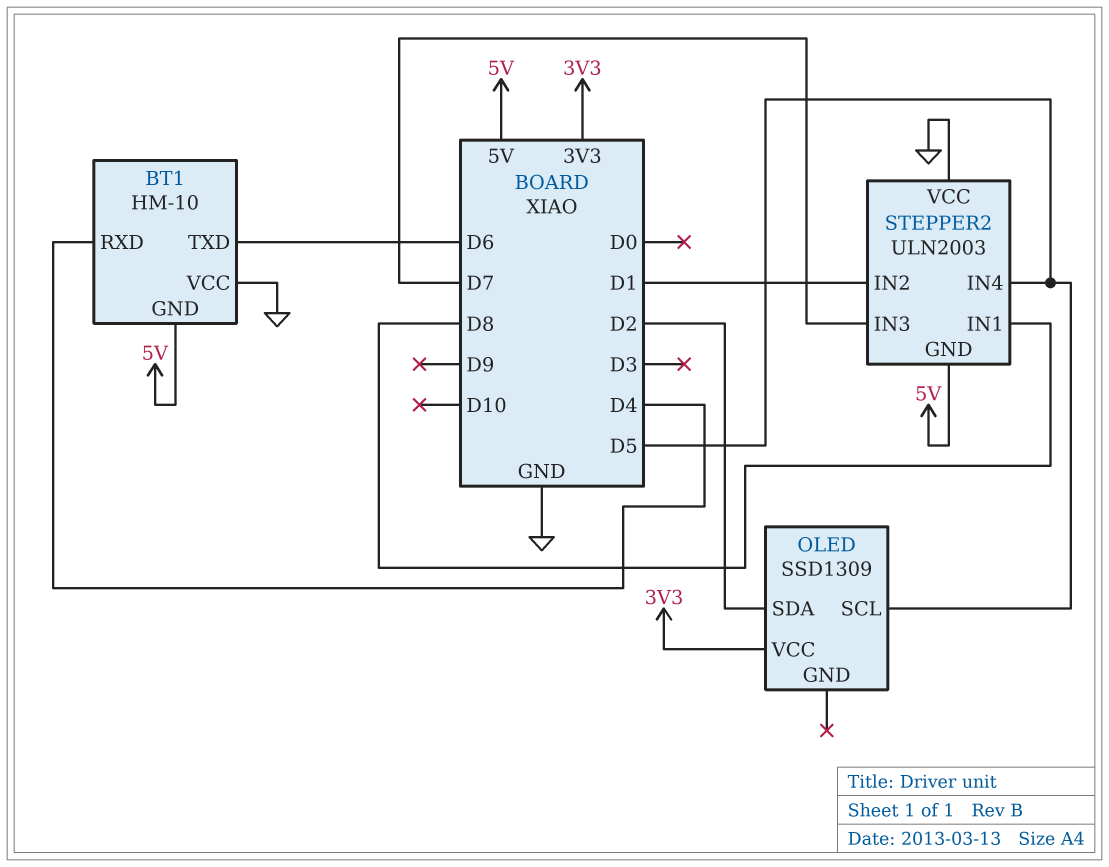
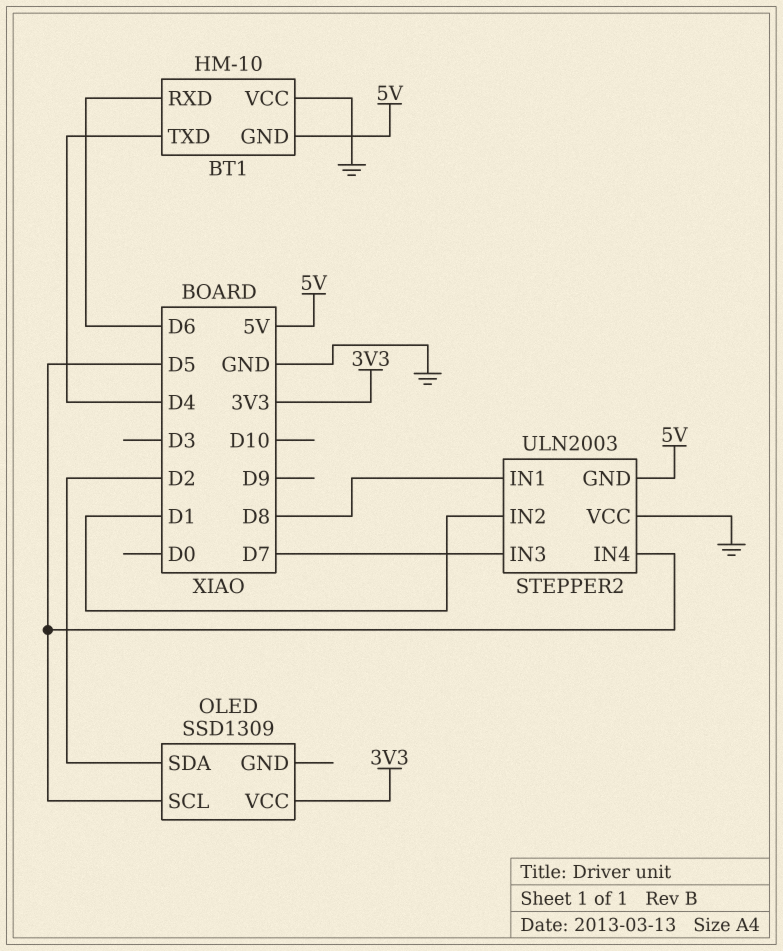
BT1 pin RXD: D4 -> D6
BT1 pin TXD: D6 -> D4

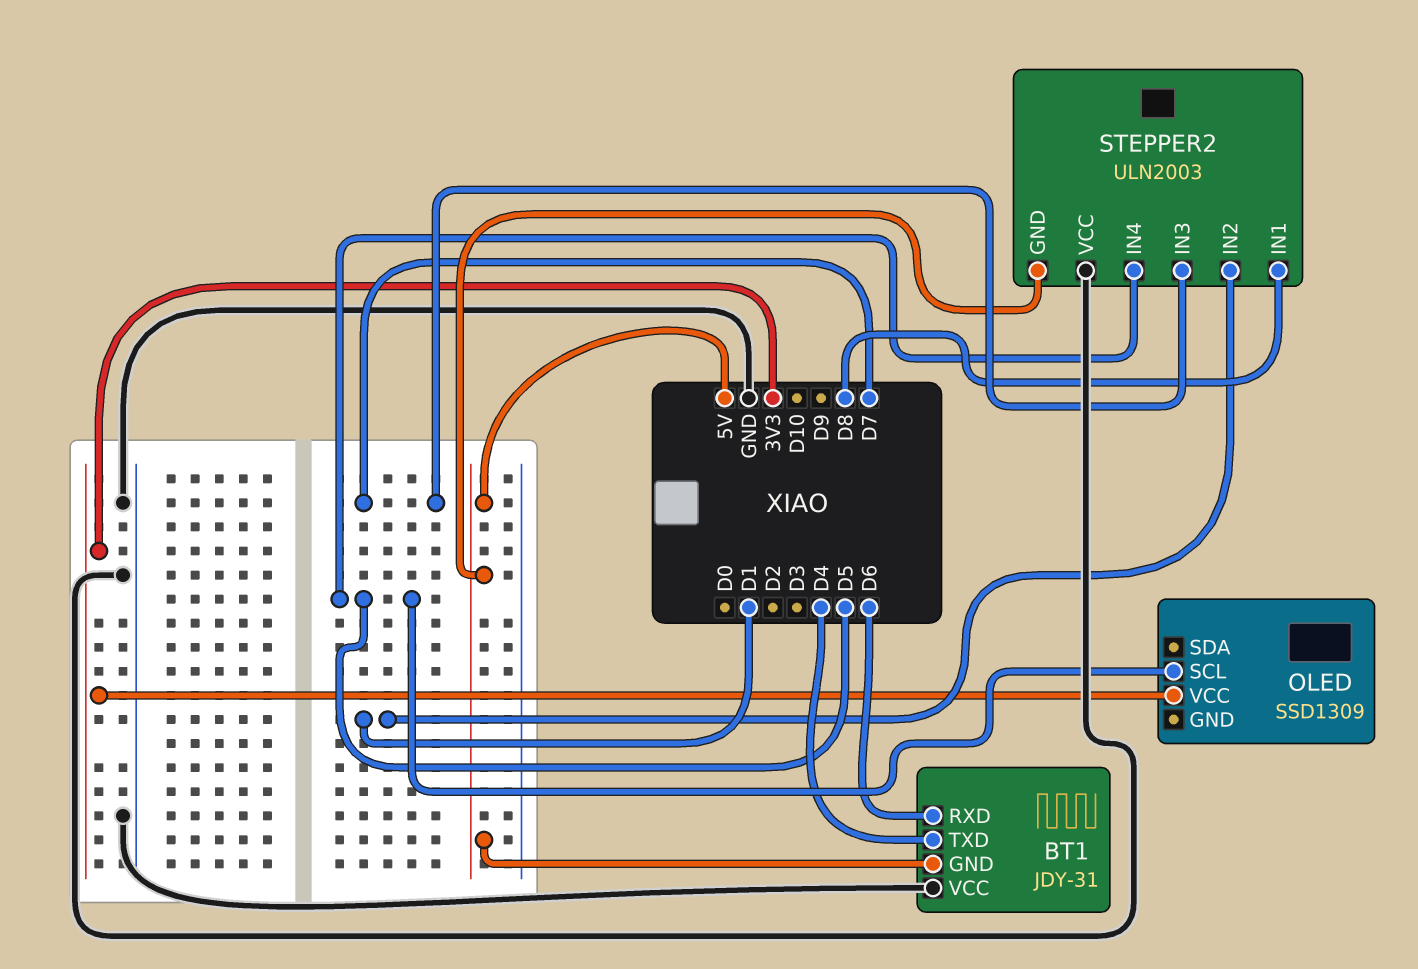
BT1: HM-10 -> JDY-31
OLED pin SDA: D2 -> none

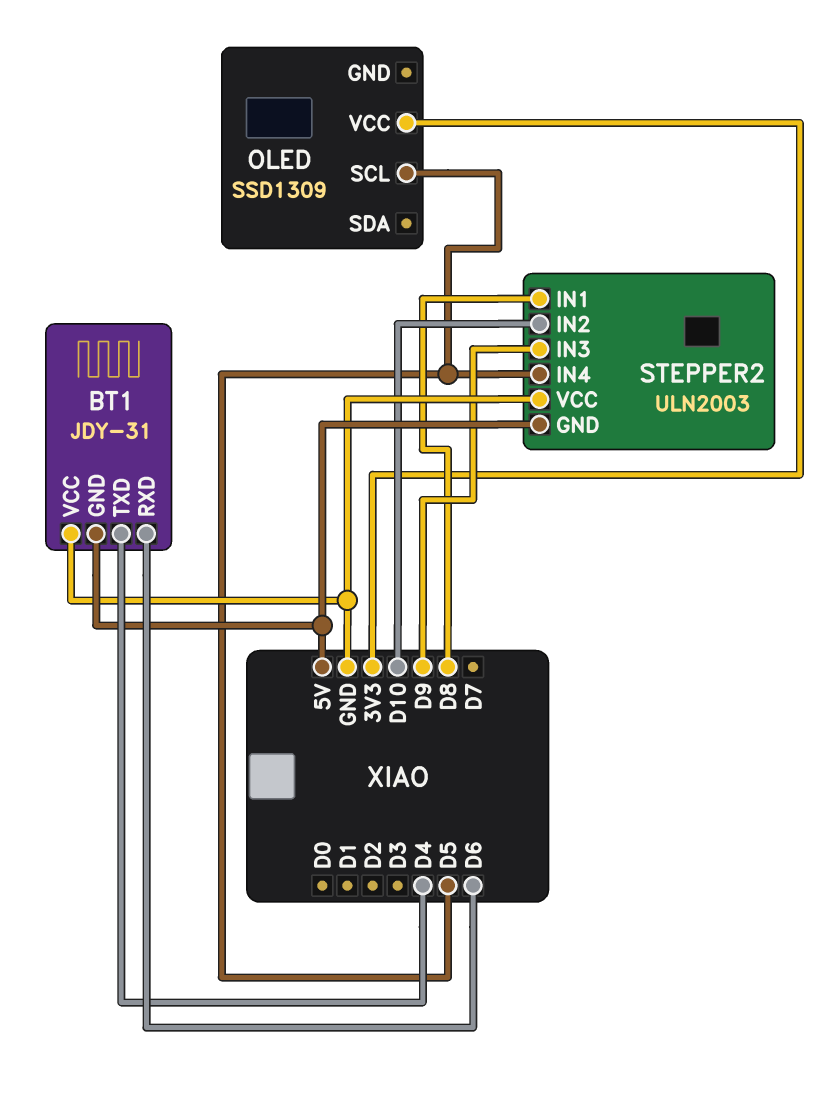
STEPPER2 pin IN2: D1 -> D10
STEPPER2 pin IN3: D7 -> D9

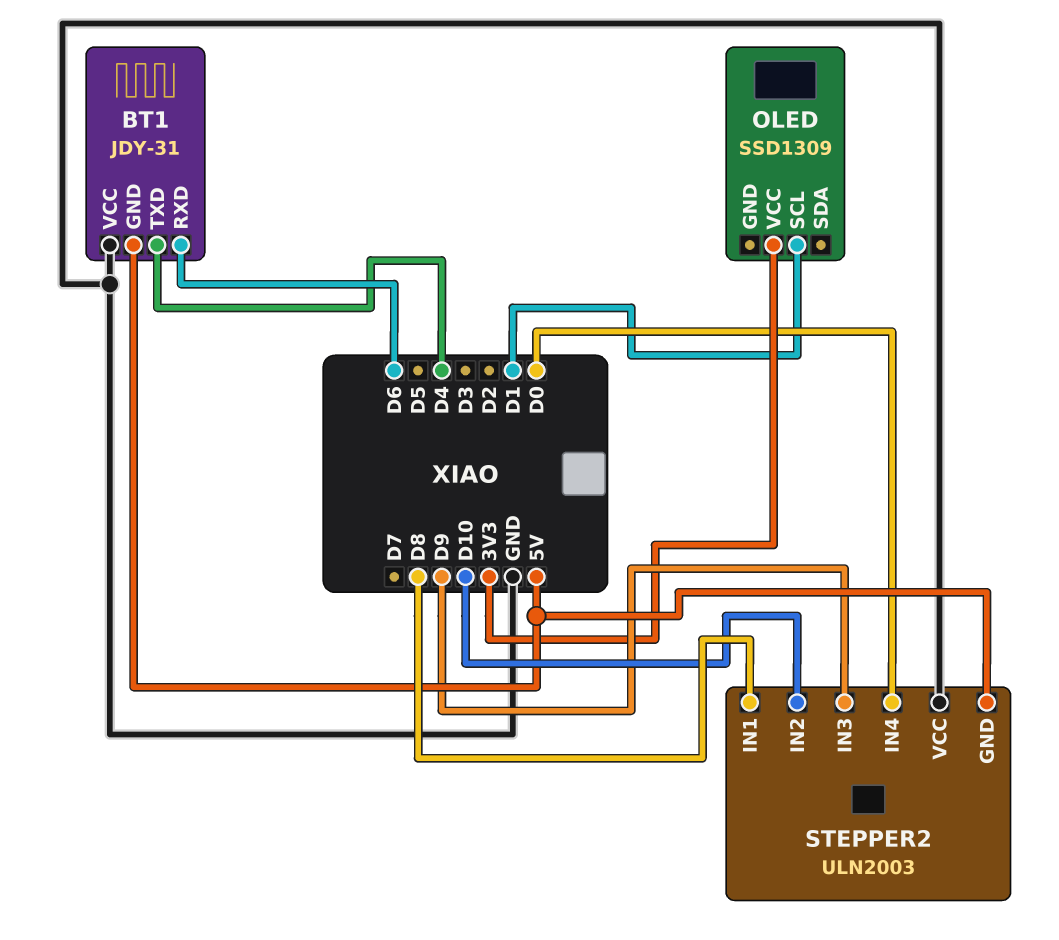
OLED pin SCL: D5 -> D1
STEPPER2 pin IN4: D5 -> D0

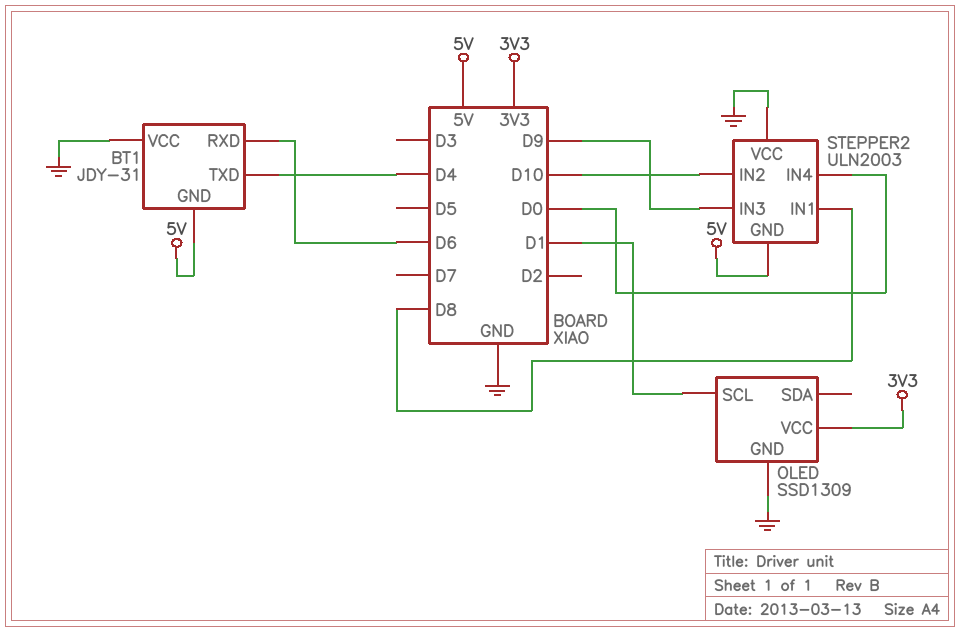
OLED pin GND: none -> GND

